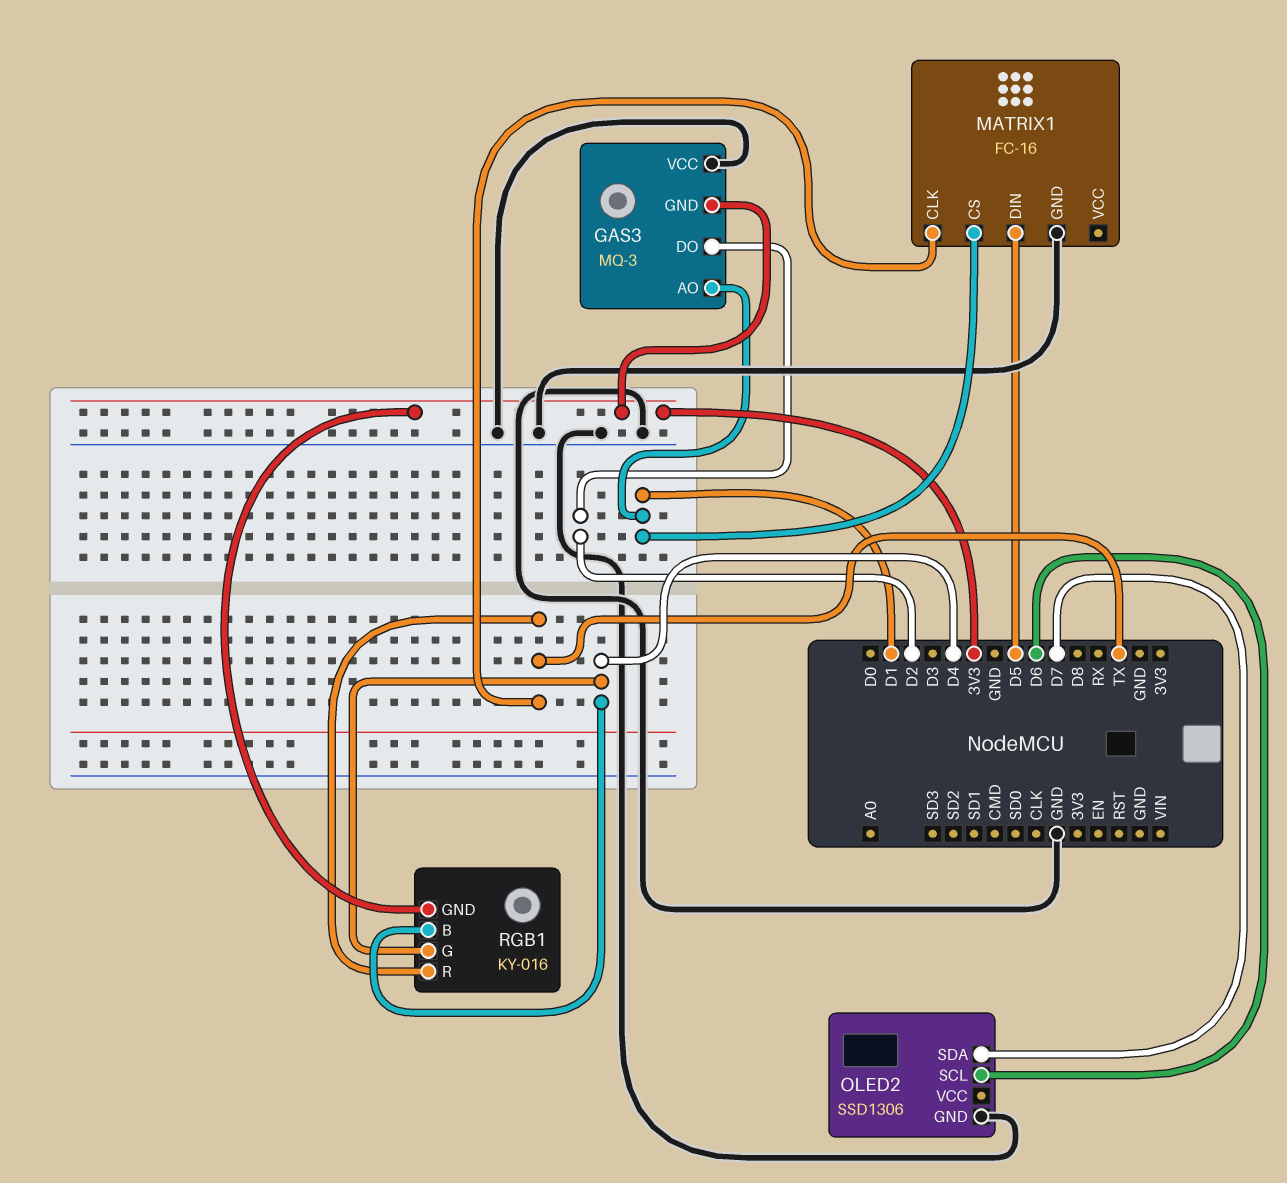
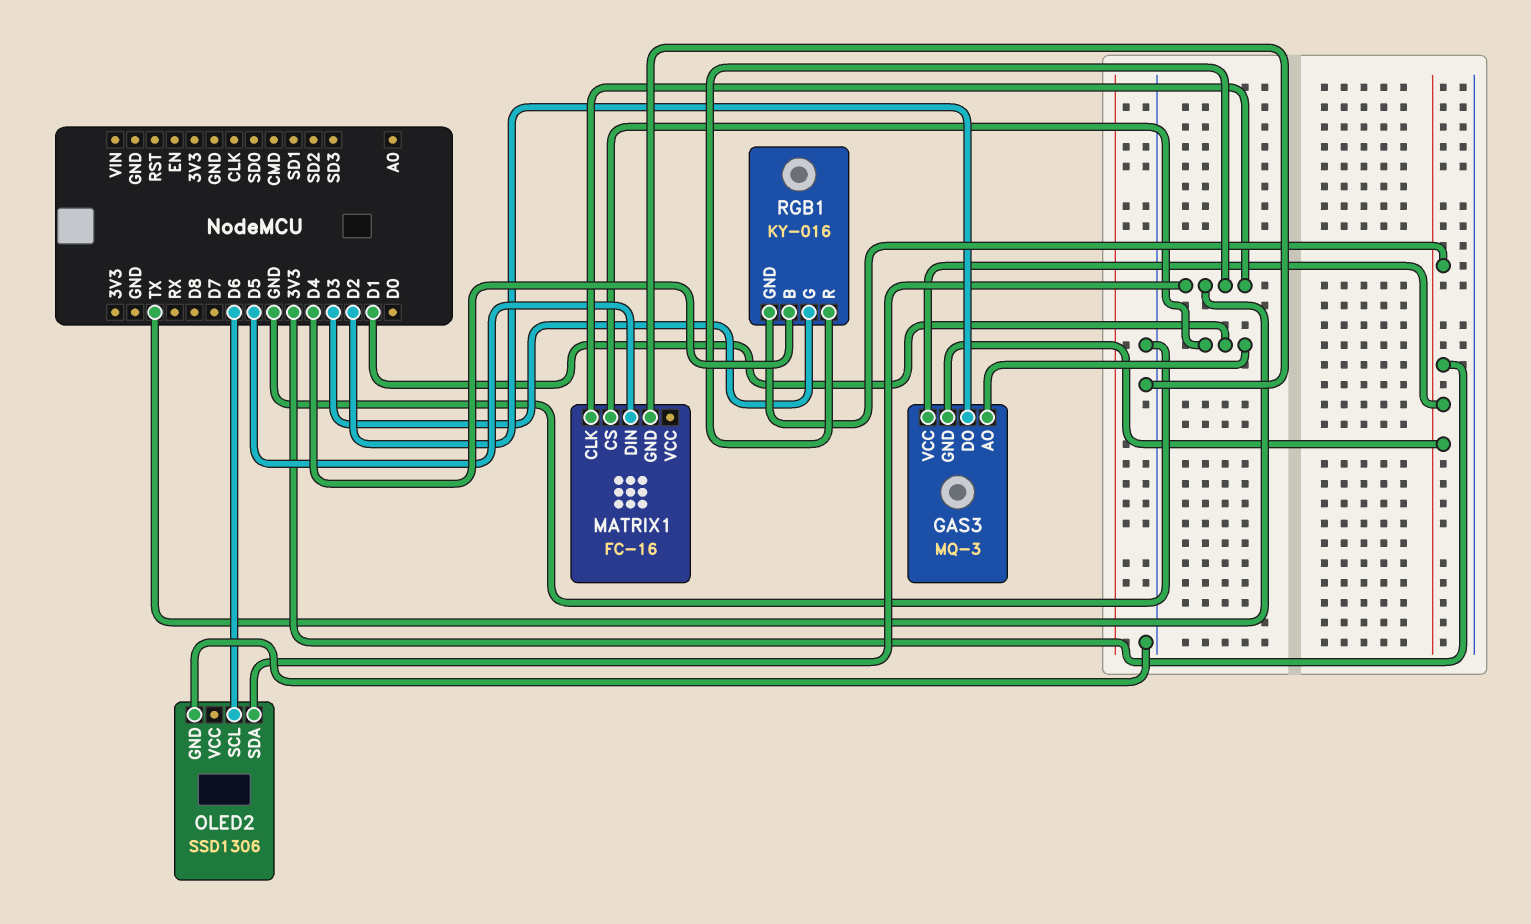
GAS3 pin VCC: GND -> 3V3
OLED2 pin SDA: D7 -> TX
RGB1 pin G: D4 -> D3

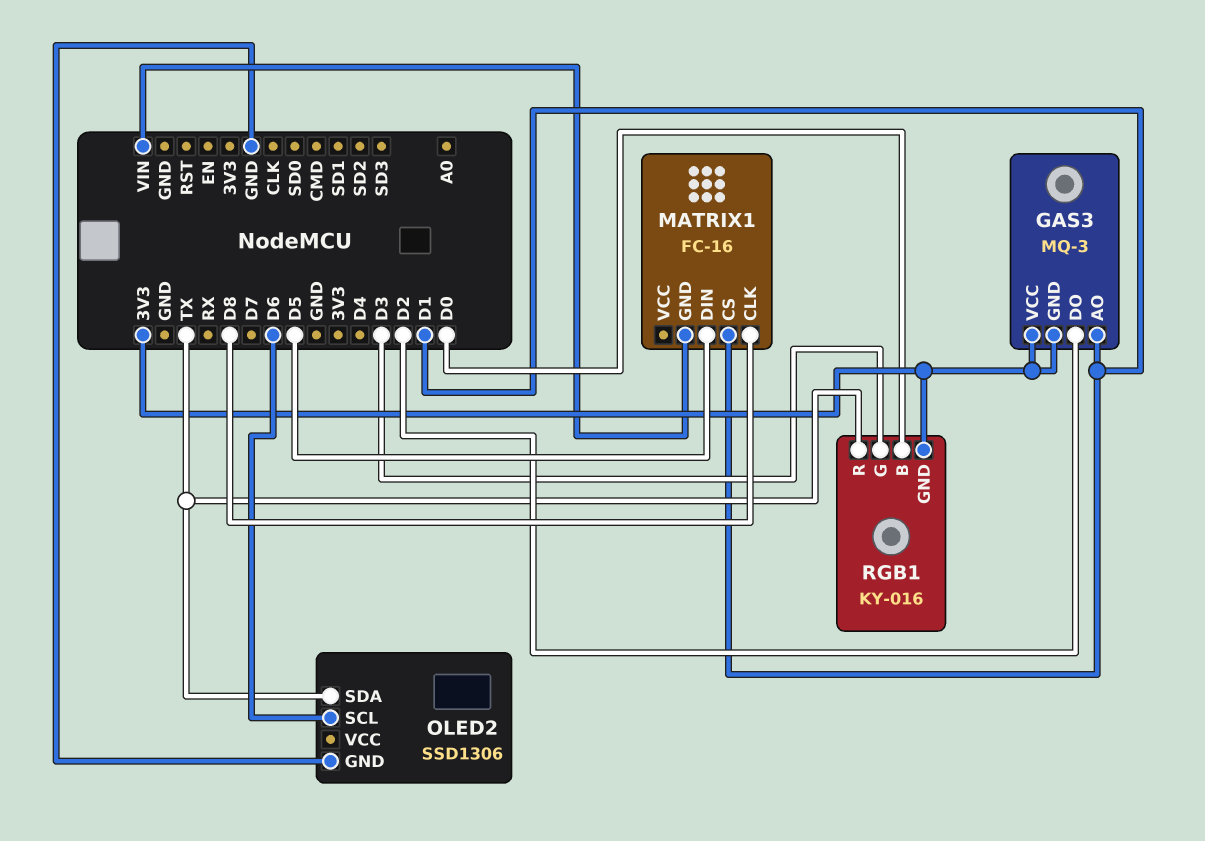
MATRIX1 pin CLK: TX -> D8
MATRIX1 pin GND: GND -> VIN
RGB1 pin B: D4 -> D0

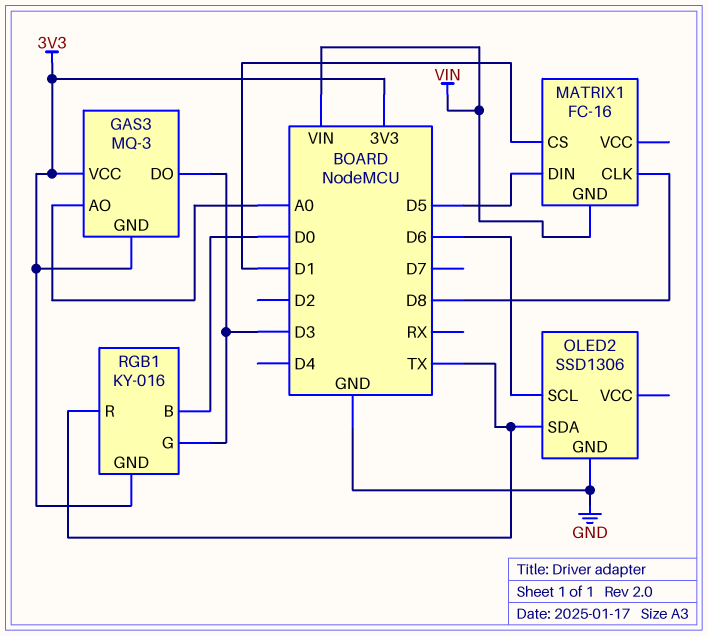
GAS3 pin AO: D1 -> A0
GAS3 pin DO: D2 -> D3

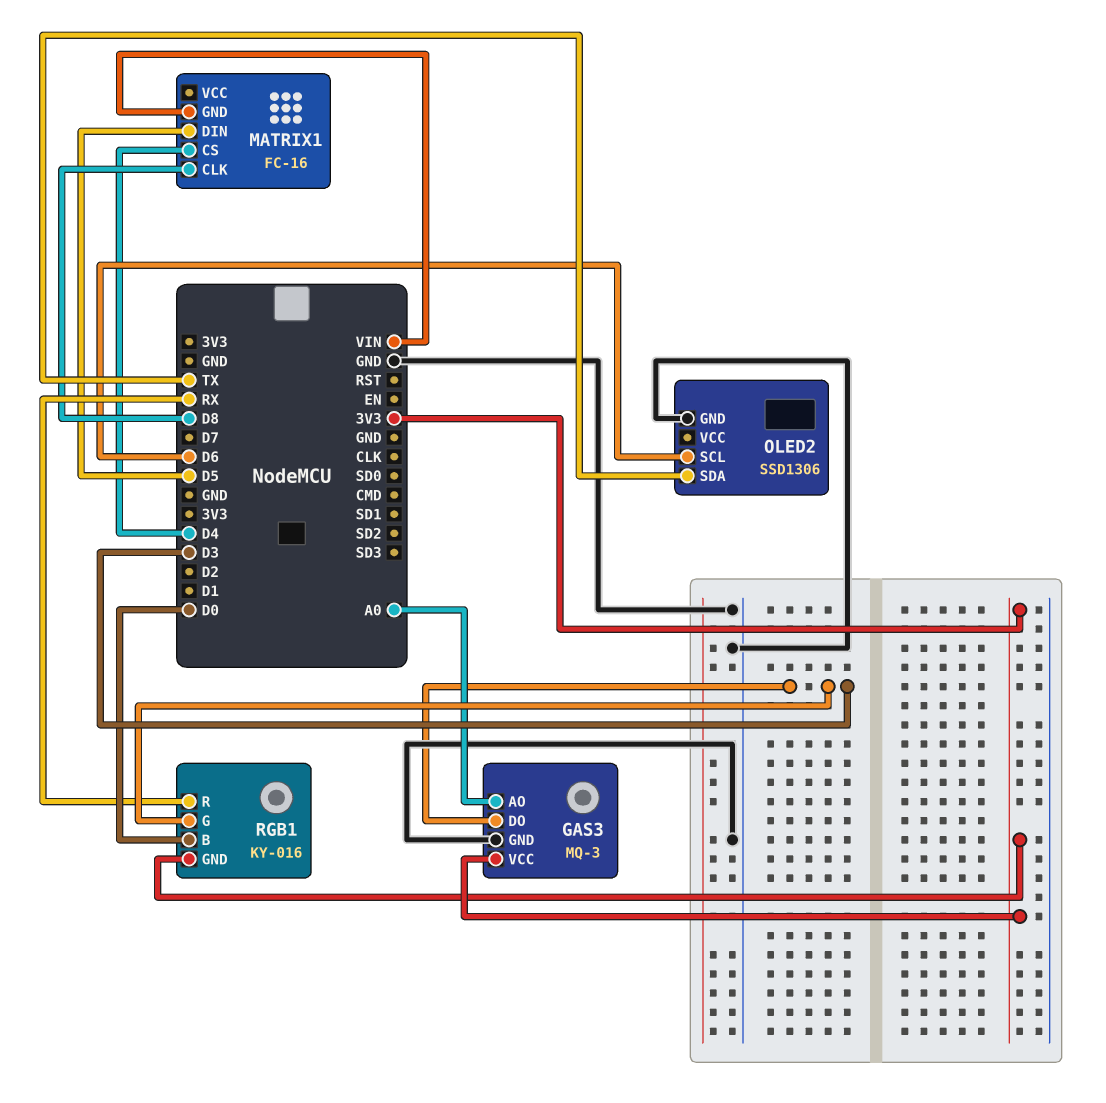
GAS3 pin GND: 3V3 -> GND
MATRIX1 pin CS: D1 -> D4
RGB1 pin R: TX -> RX

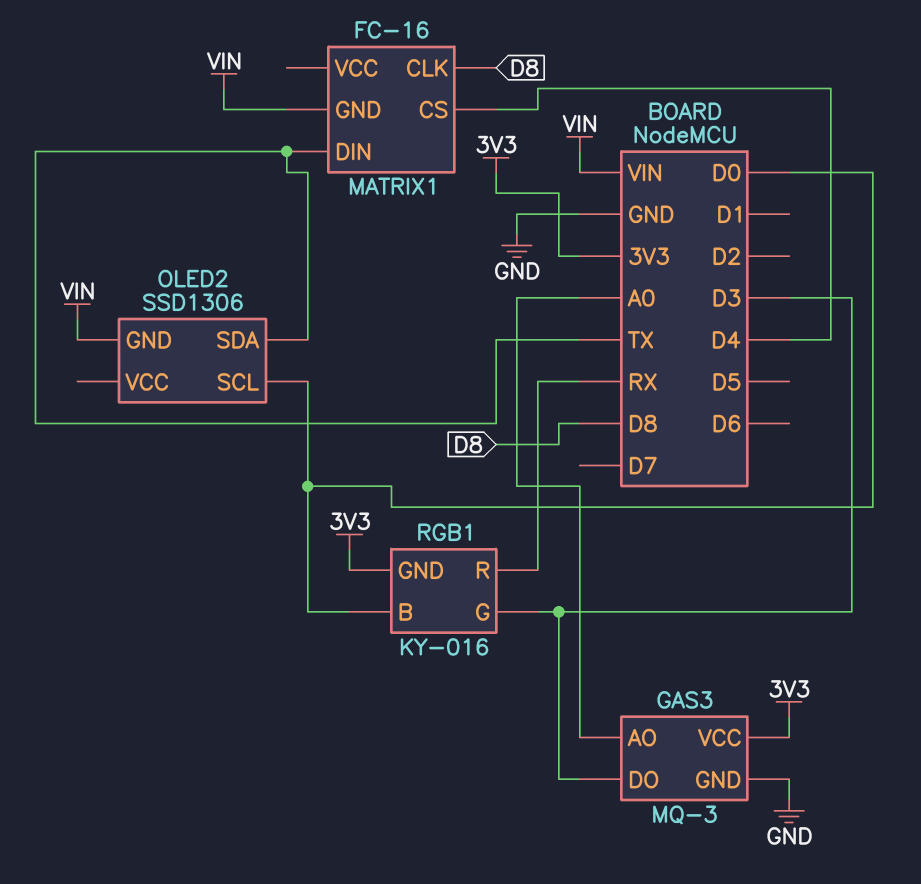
MATRIX1 pin DIN: D5 -> TX
OLED2 pin GND: GND -> VIN
OLED2 pin SCL: D6 -> D0

